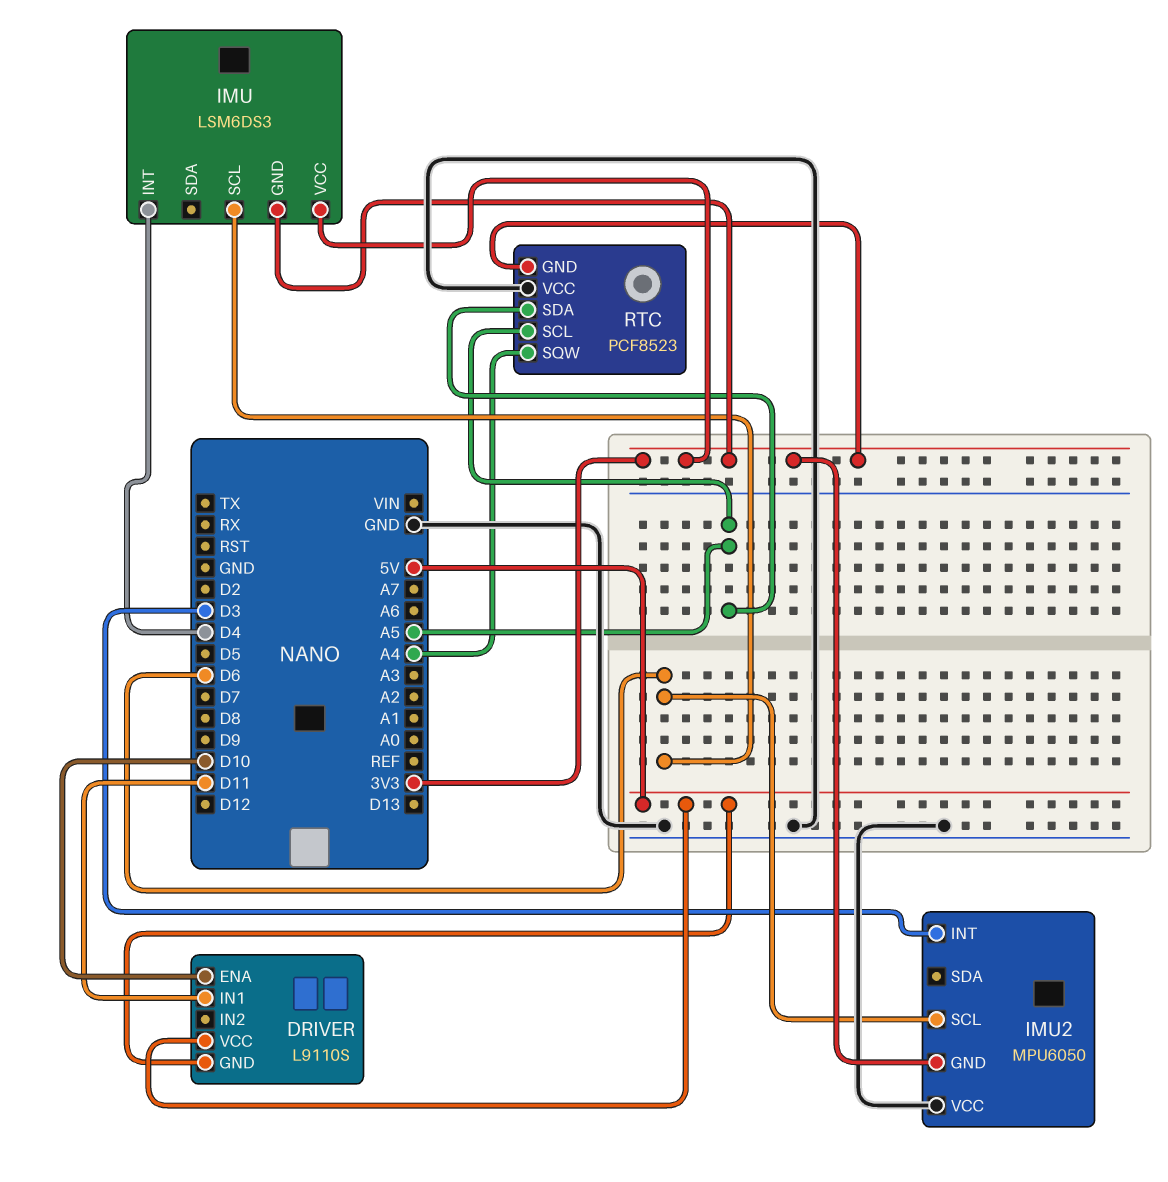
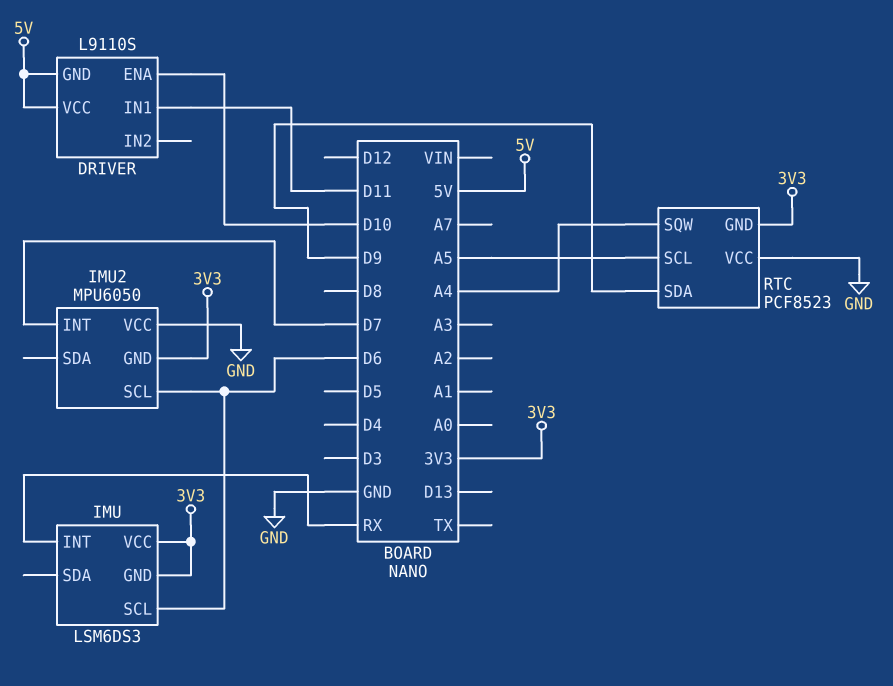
IMU pin INT: D4 -> RX
IMU2 pin INT: D3 -> D7
RTC pin SDA: A5 -> D9

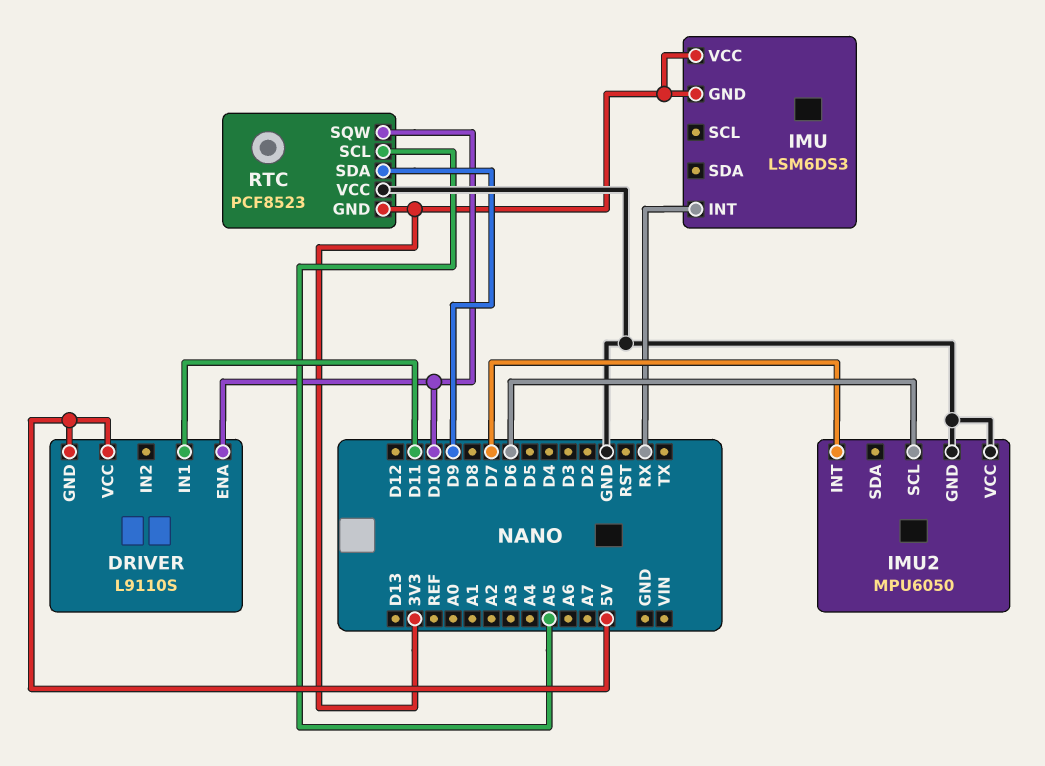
IMU pin SCL: D6 -> none
IMU2 pin GND: 3V3 -> GND
RTC pin SQW: A4 -> D10

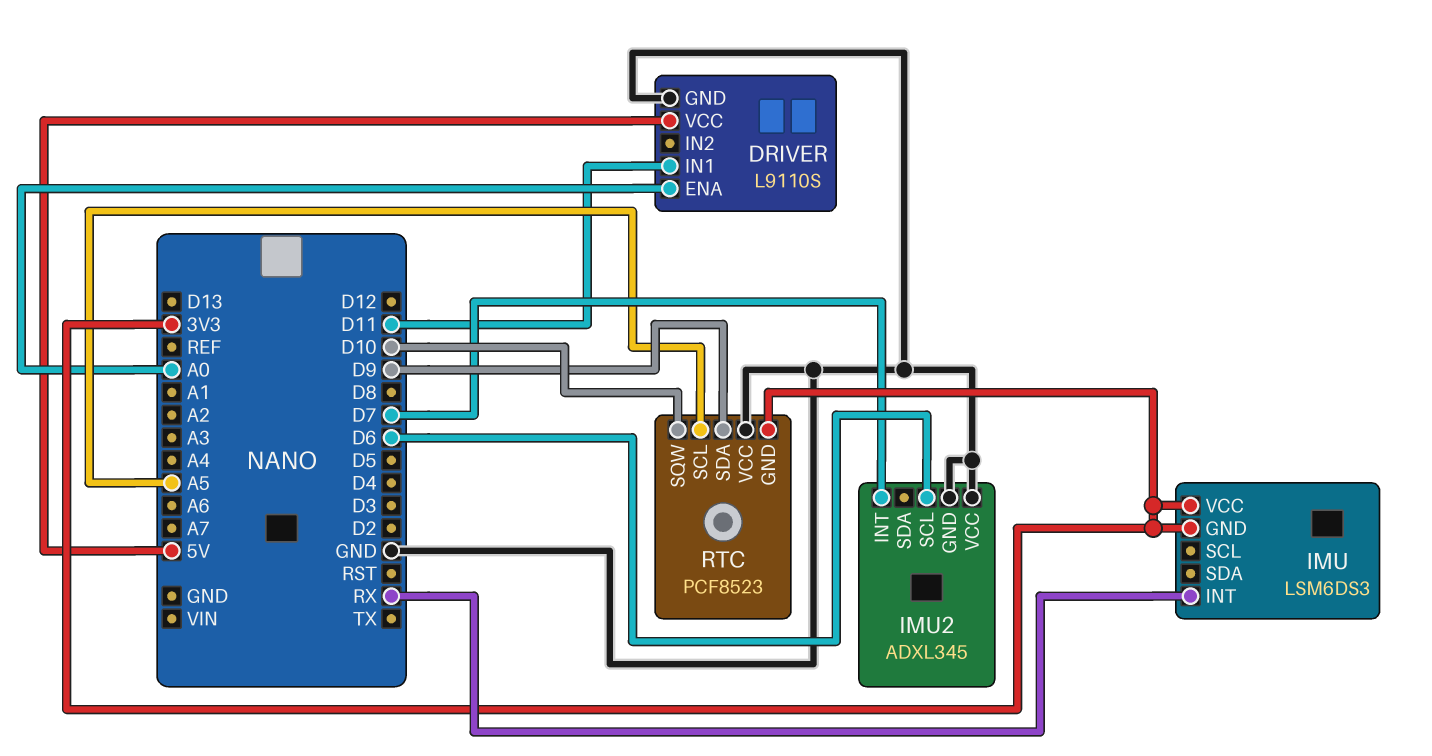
DRIVER pin ENA: D10 -> A0
DRIVER pin GND: 5V -> GND
IMU2: MPU6050 -> ADXL345

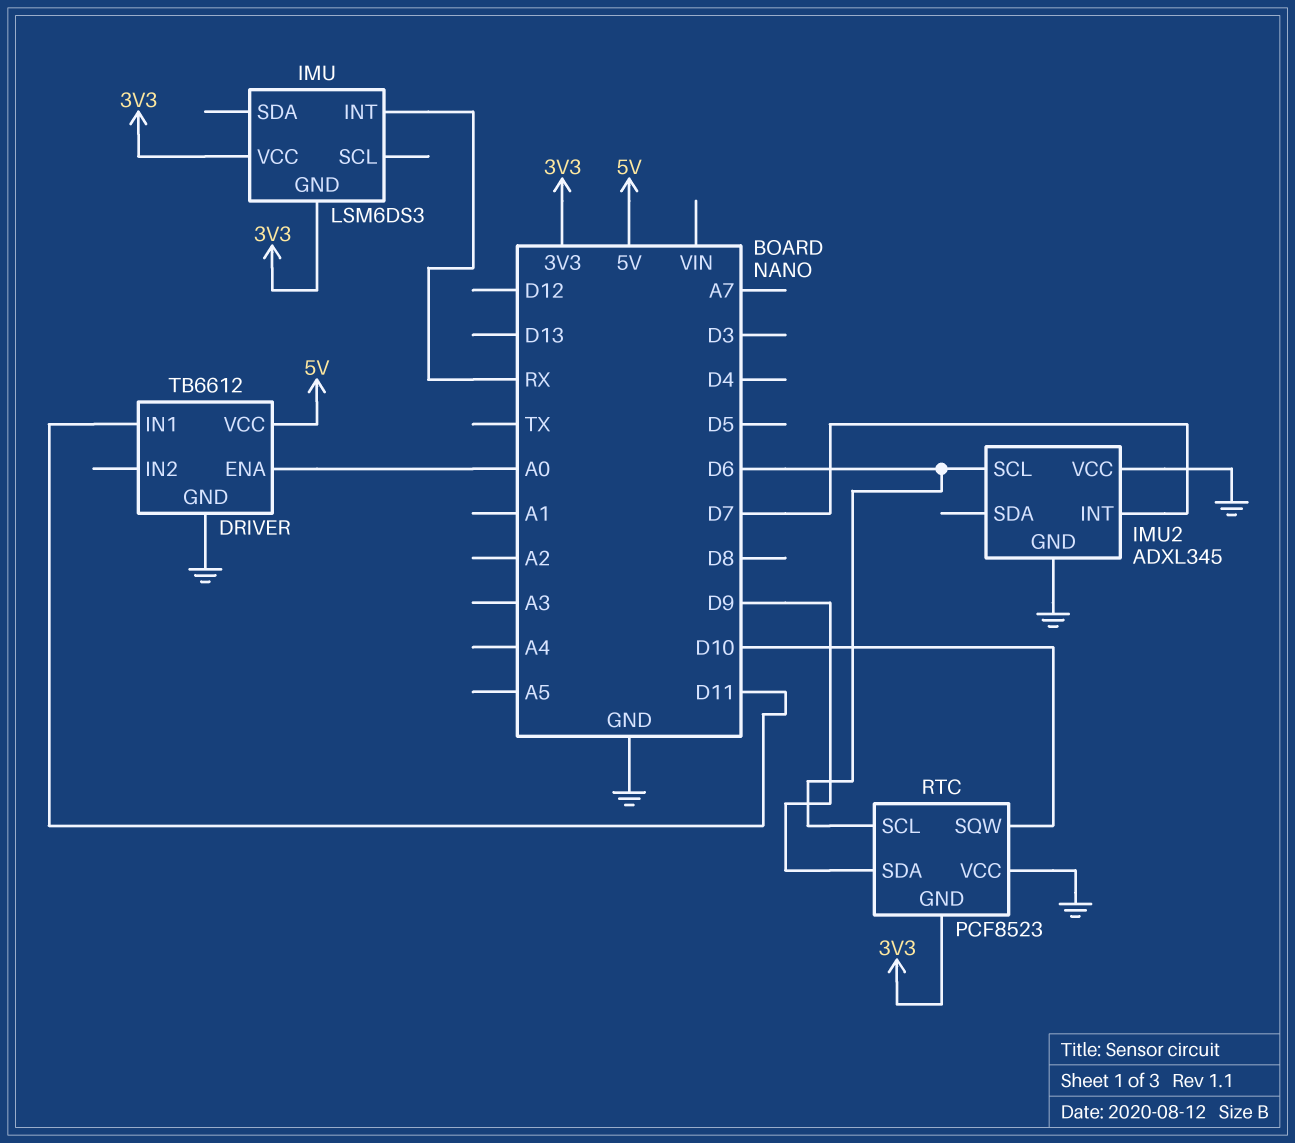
DRIVER: L9110S -> TB6612
RTC pin SCL: A5 -> D6

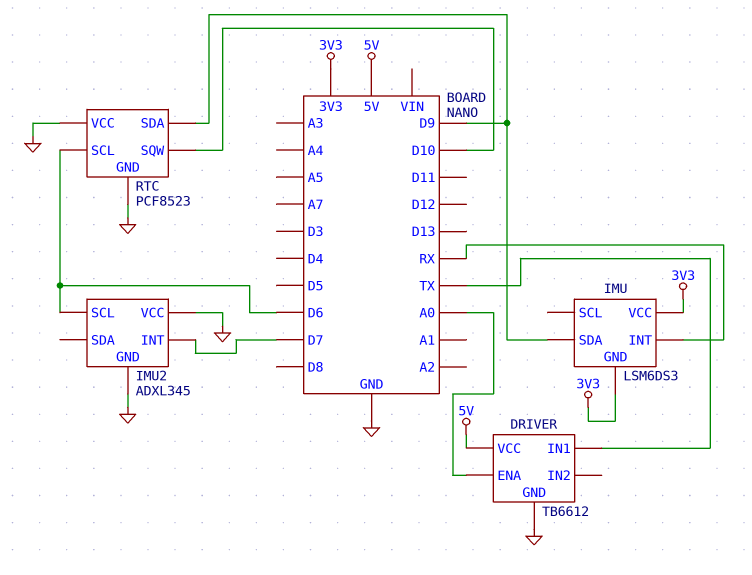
DRIVER pin IN1: D11 -> TX
IMU pin SDA: none -> D9
RTC pin GND: 3V3 -> GND

